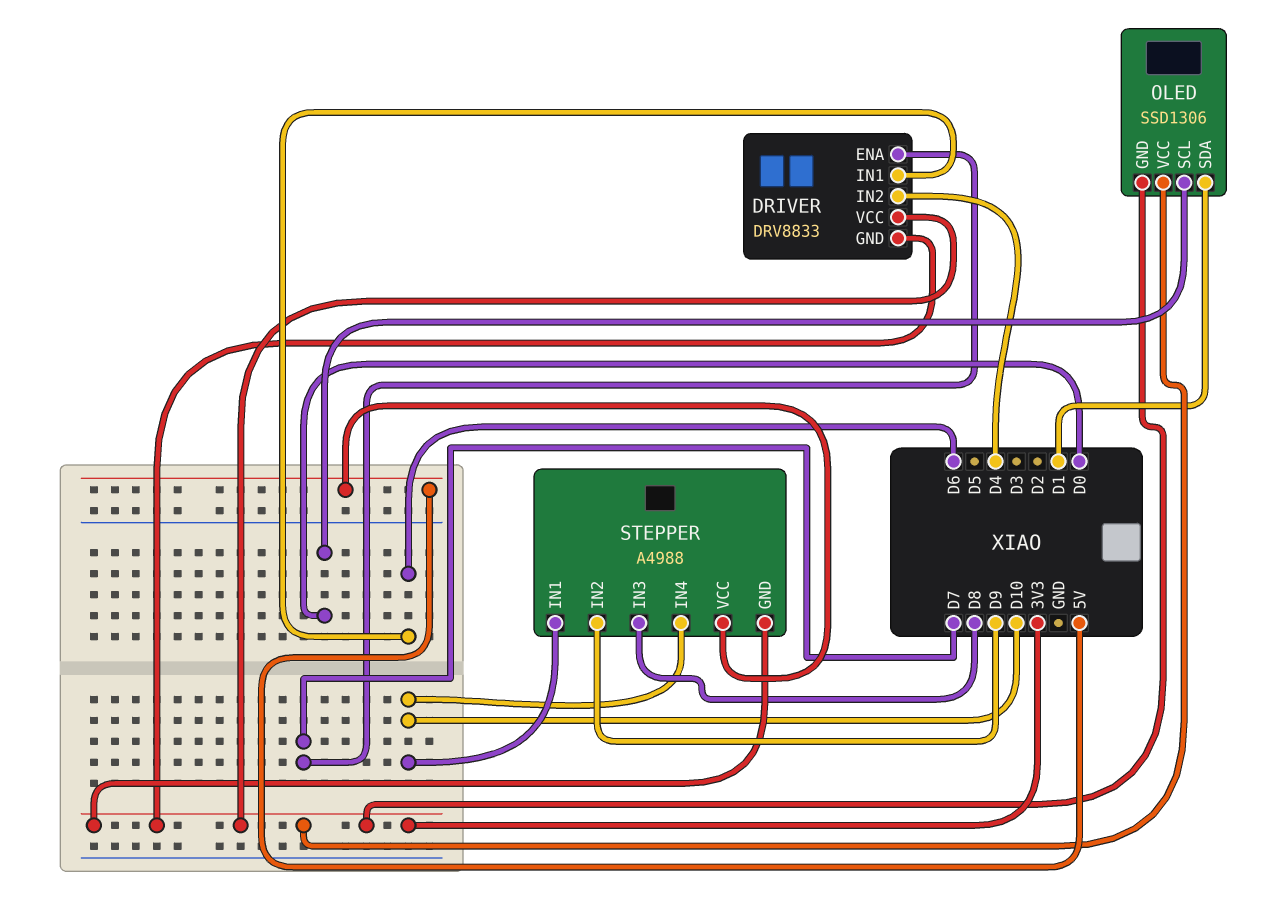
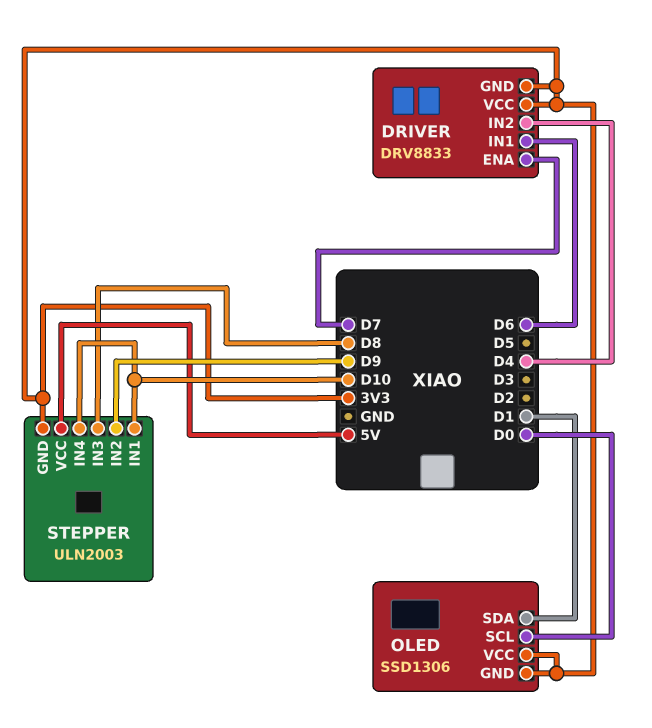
STEPPER: A4988 -> ULN2003

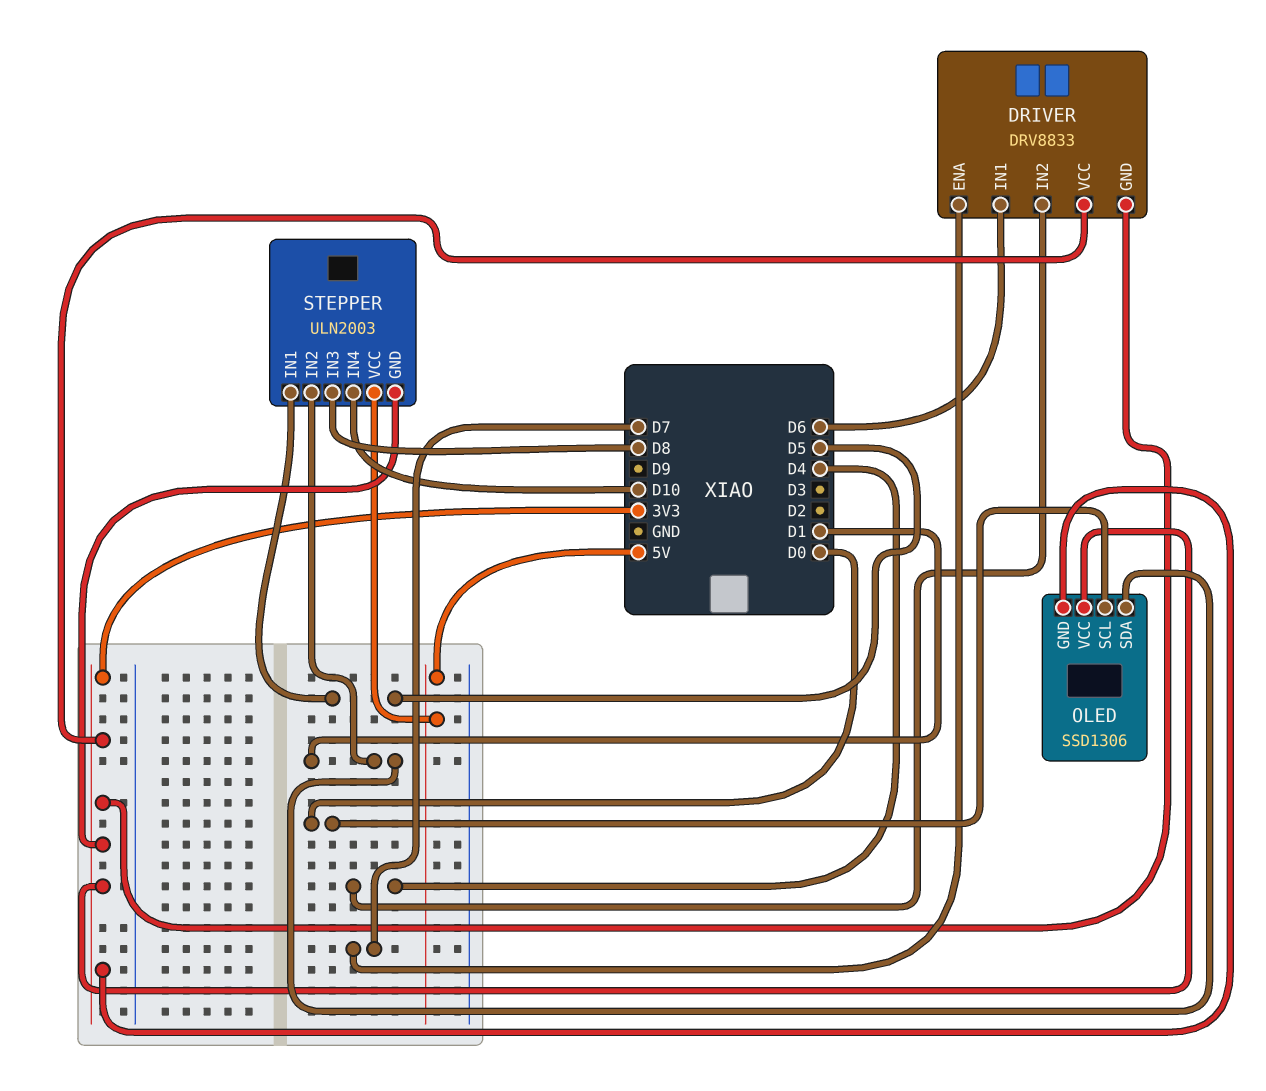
STEPPER pin IN1: D10 -> D5
STEPPER pin IN2: D9 -> D1

